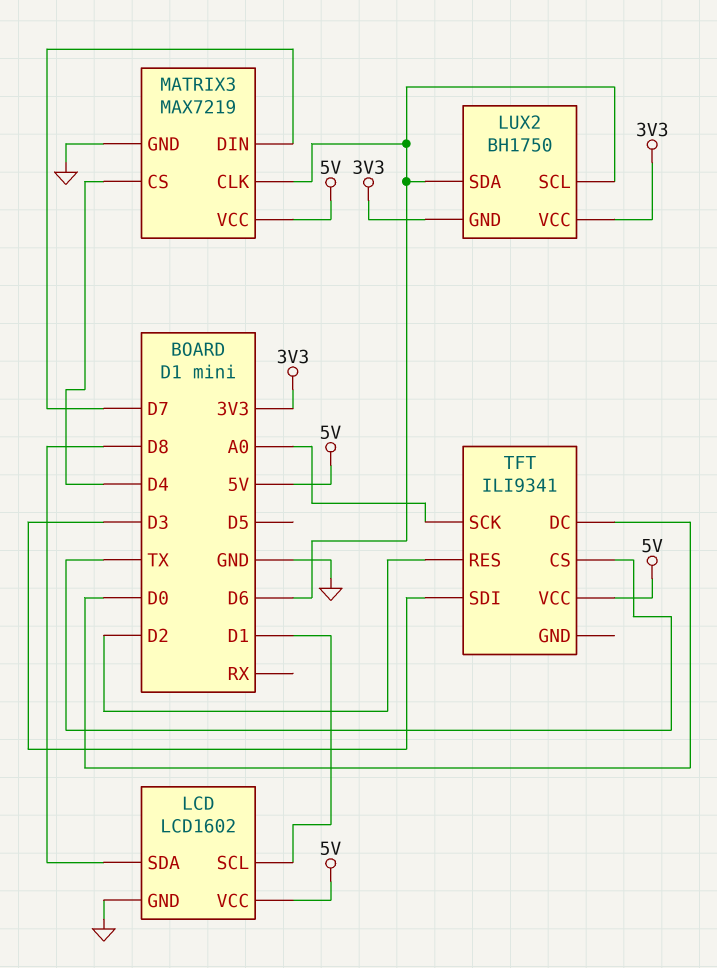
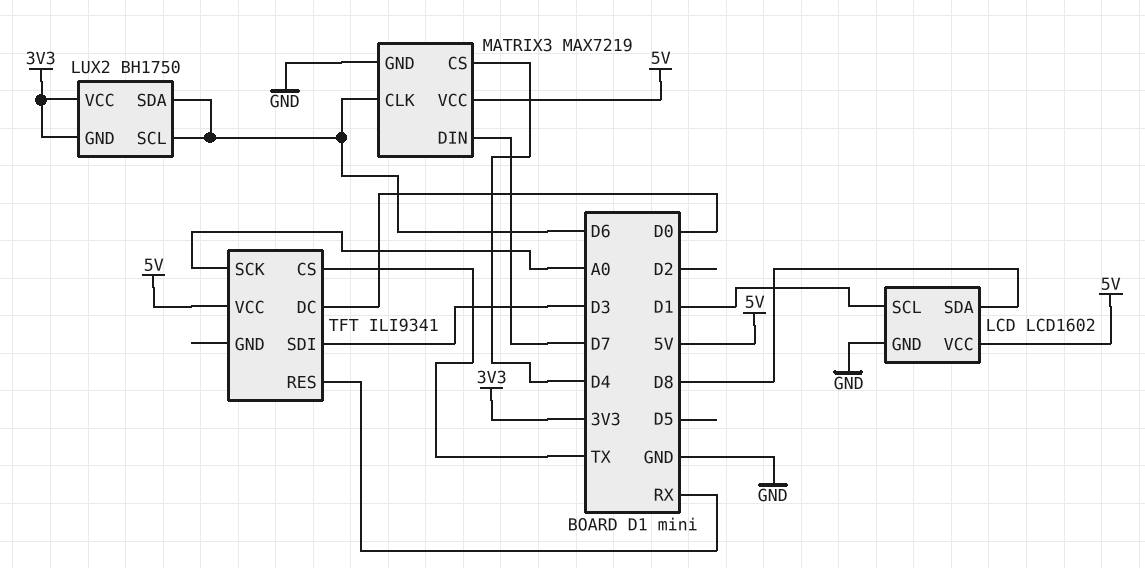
TFT pin RES: D2 -> RX

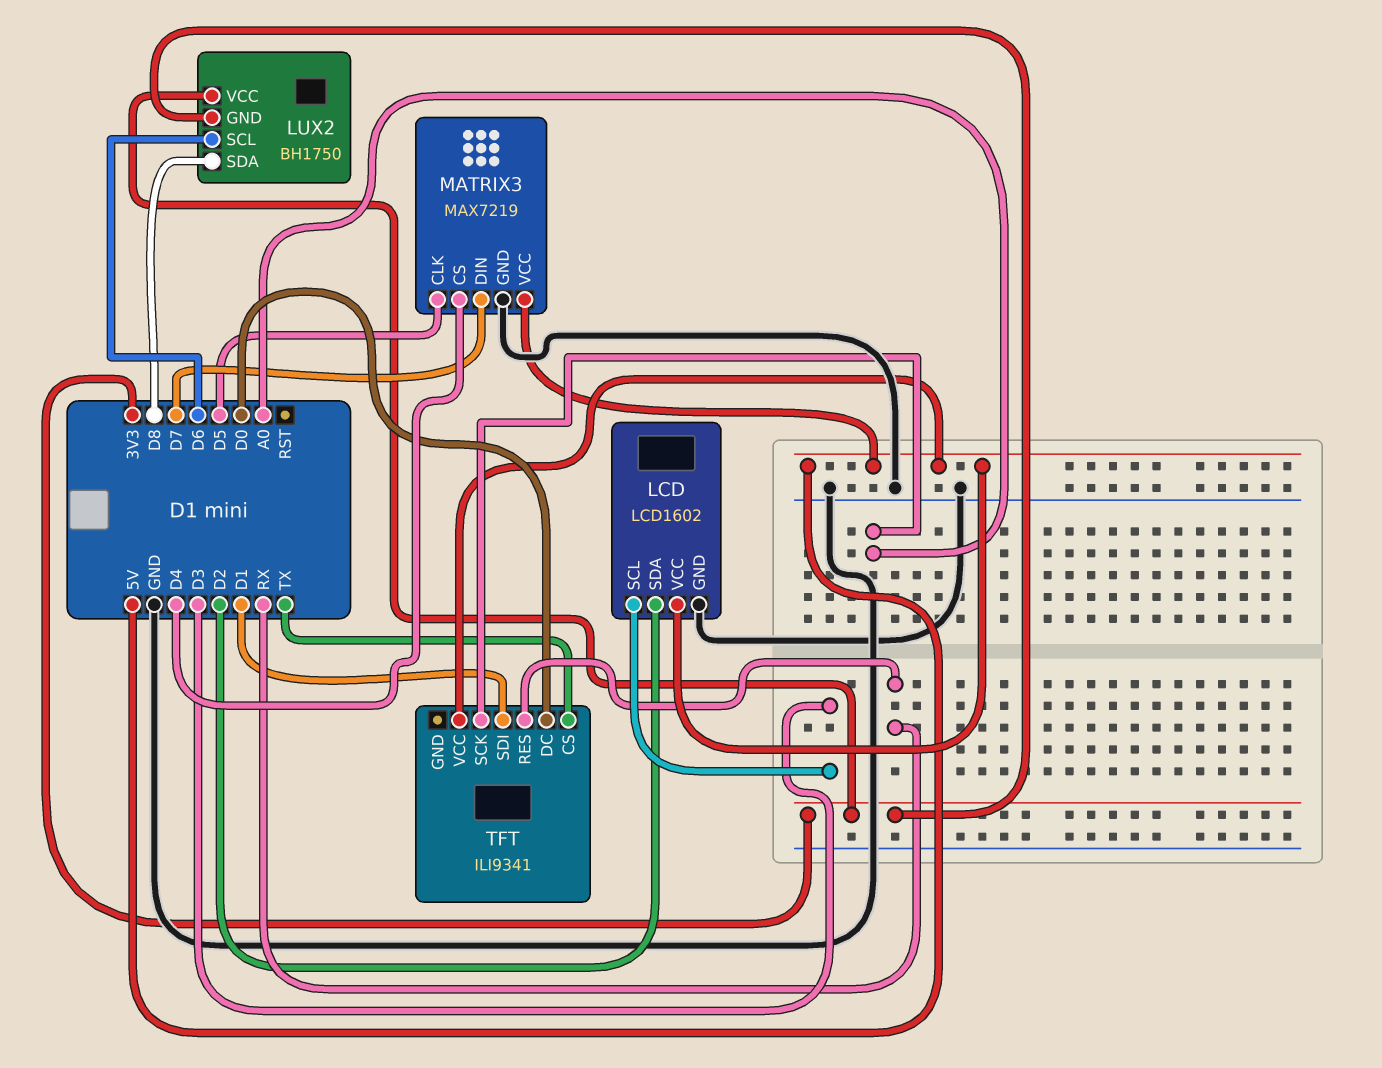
LCD pin SCL: D1 -> D3
LCD pin SDA: D8 -> D2
LUX2 pin SDA: D6 -> D8
MATRIX3 pin CLK: D6 -> D5
TFT pin SDI: D3 -> D1

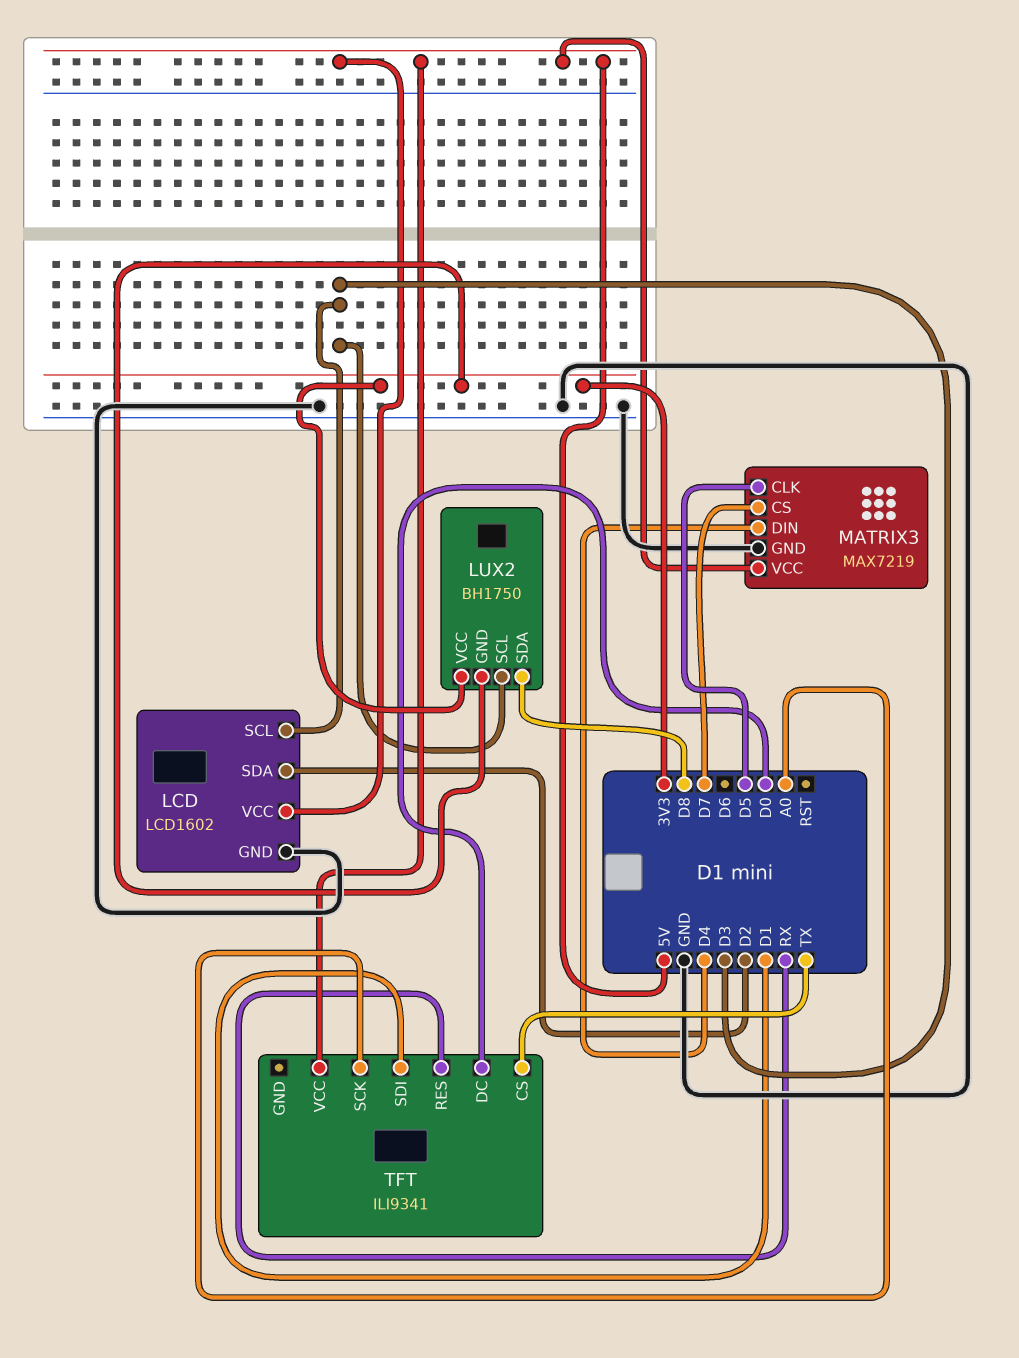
LUX2 pin SCL: D6 -> D3
MATRIX3 pin CS: D4 -> D7
MATRIX3 pin DIN: D7 -> D4

